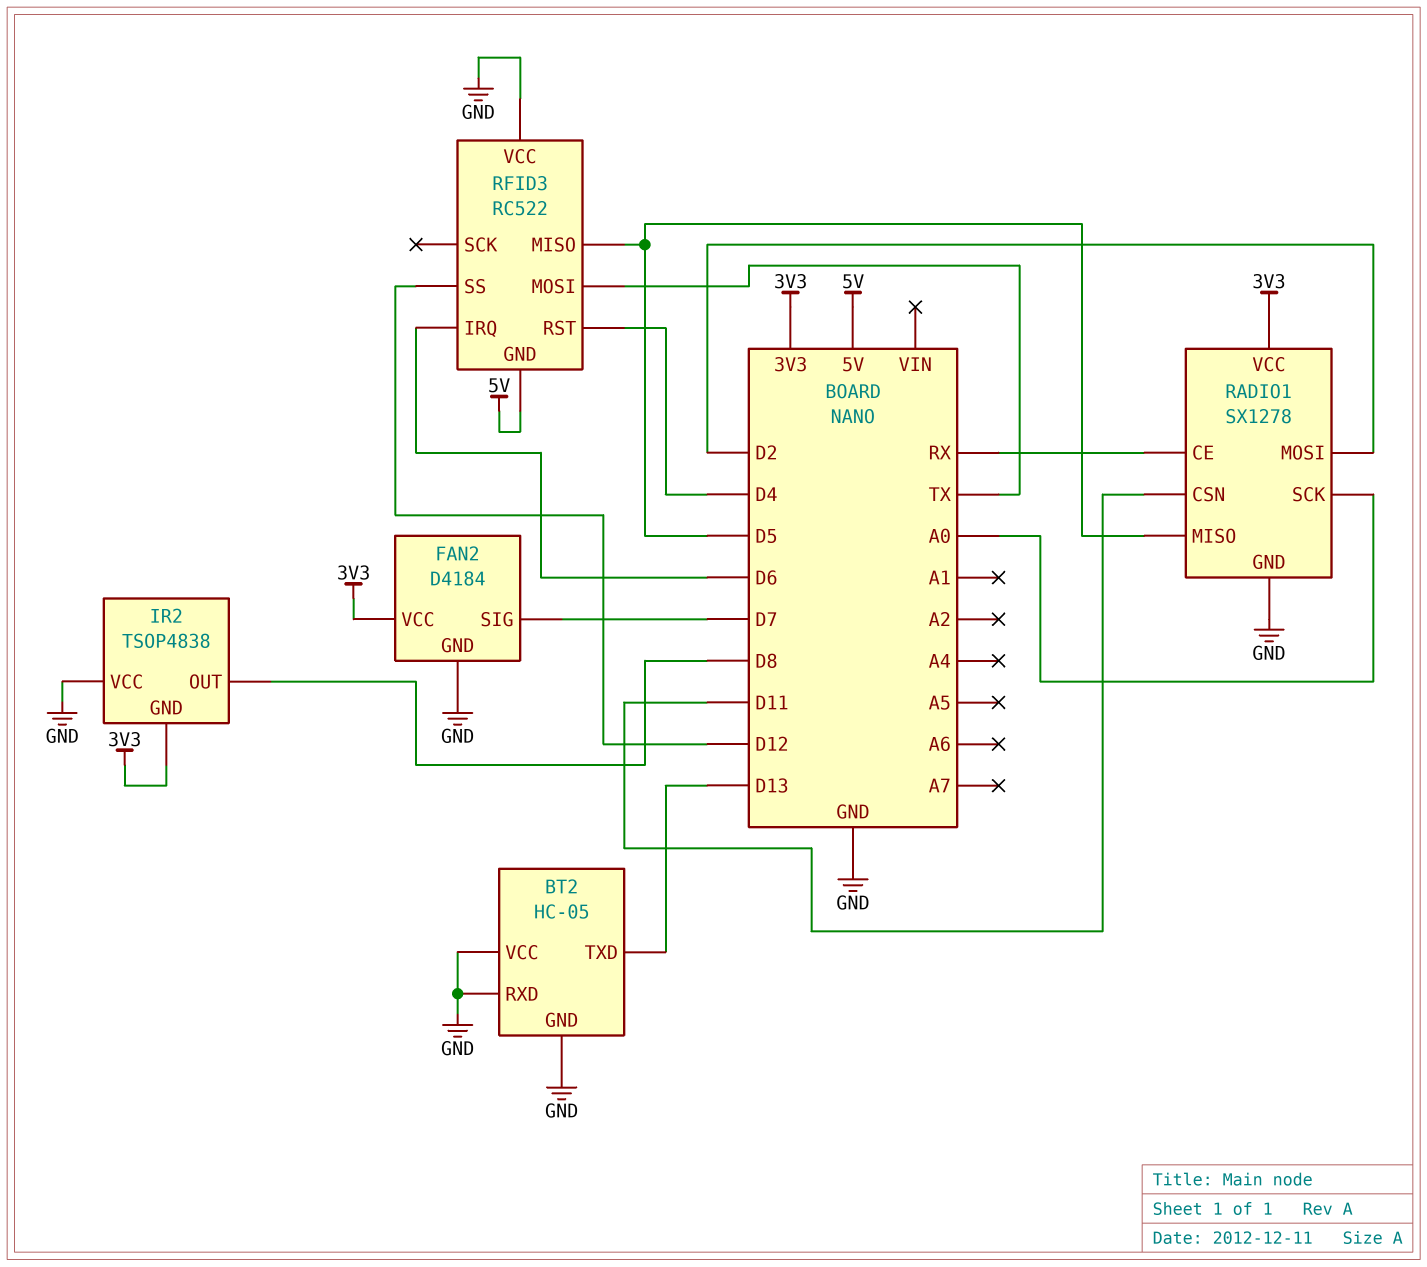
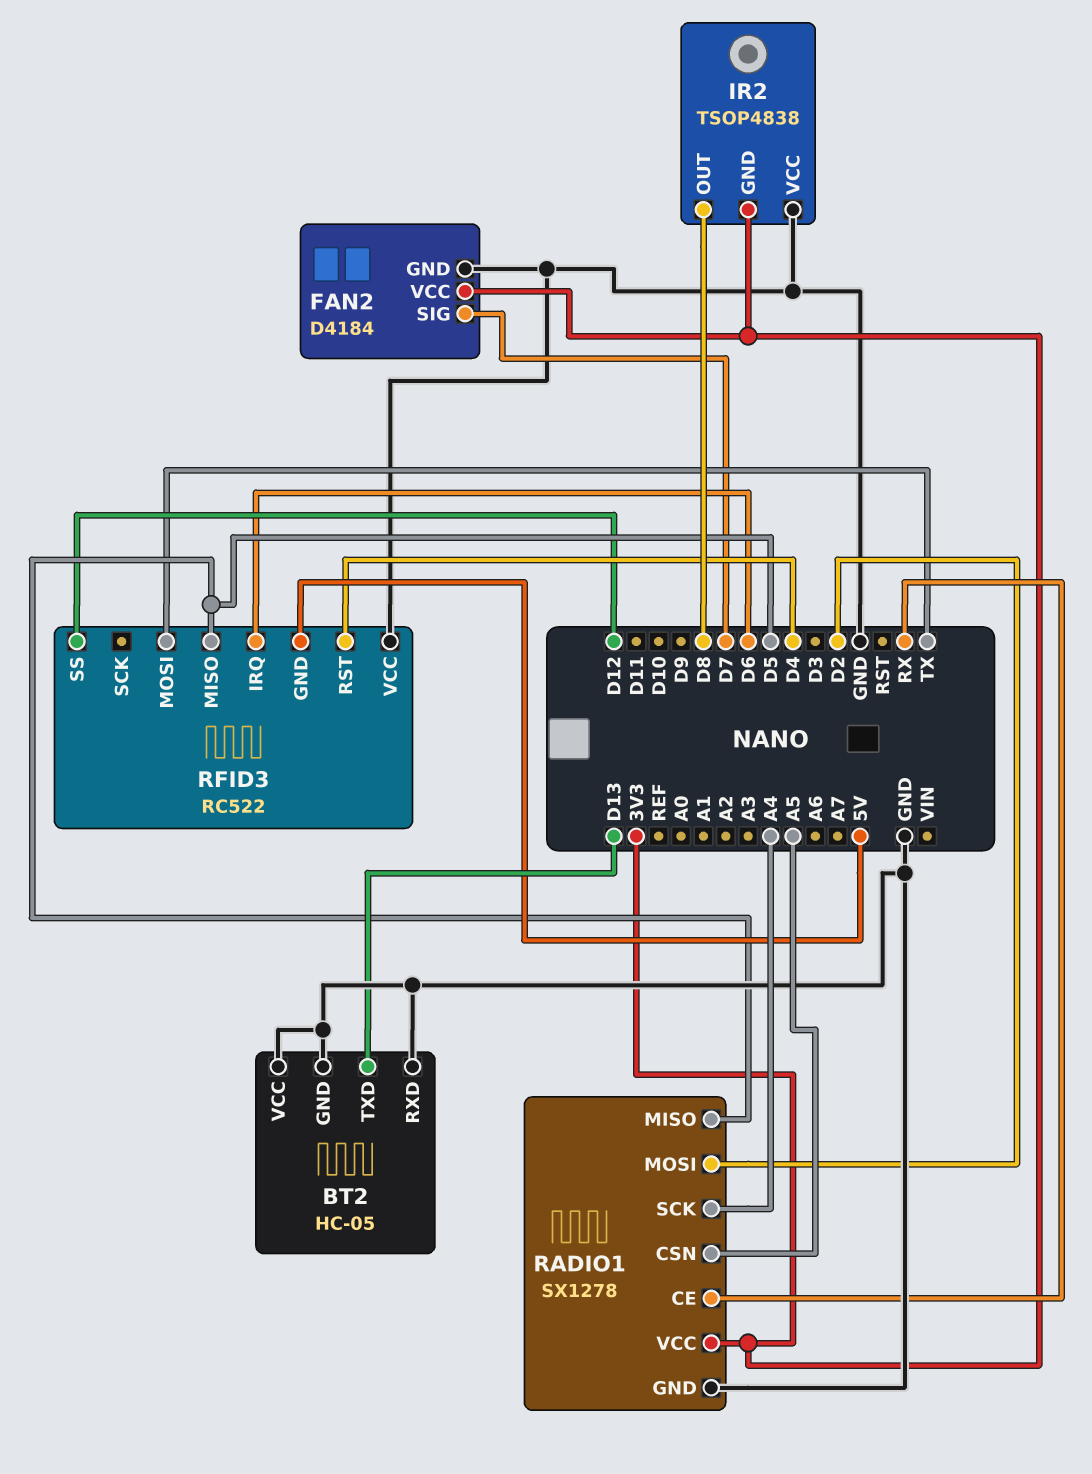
RADIO1 pin CSN: D11 -> A5
RADIO1 pin SCK: A0 -> A4

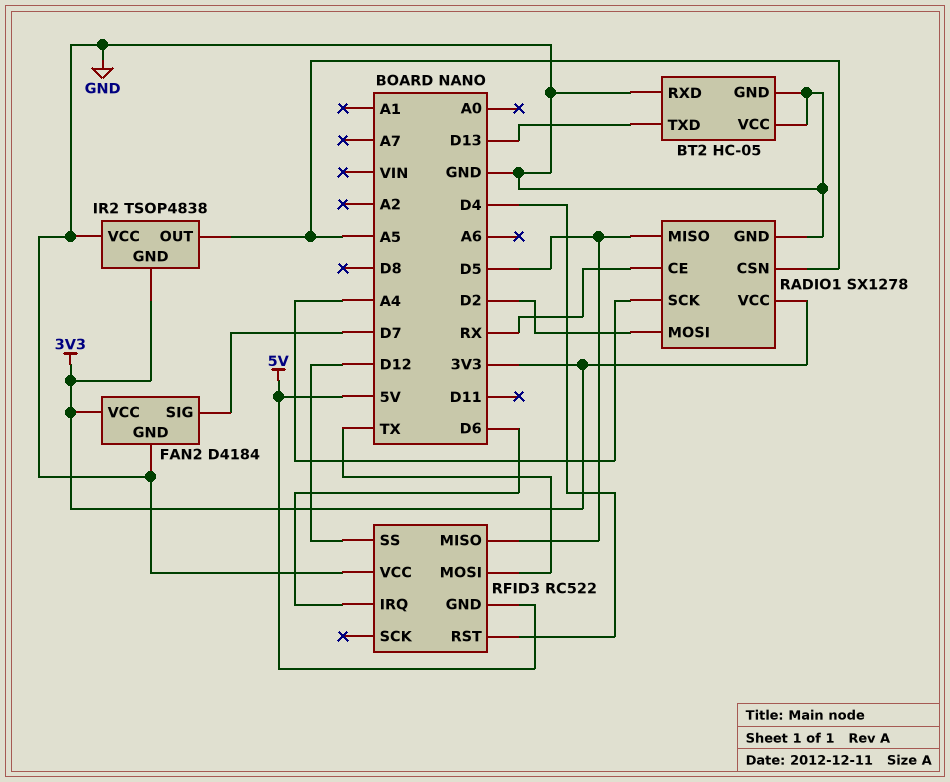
IR2 pin OUT: D8 -> A5

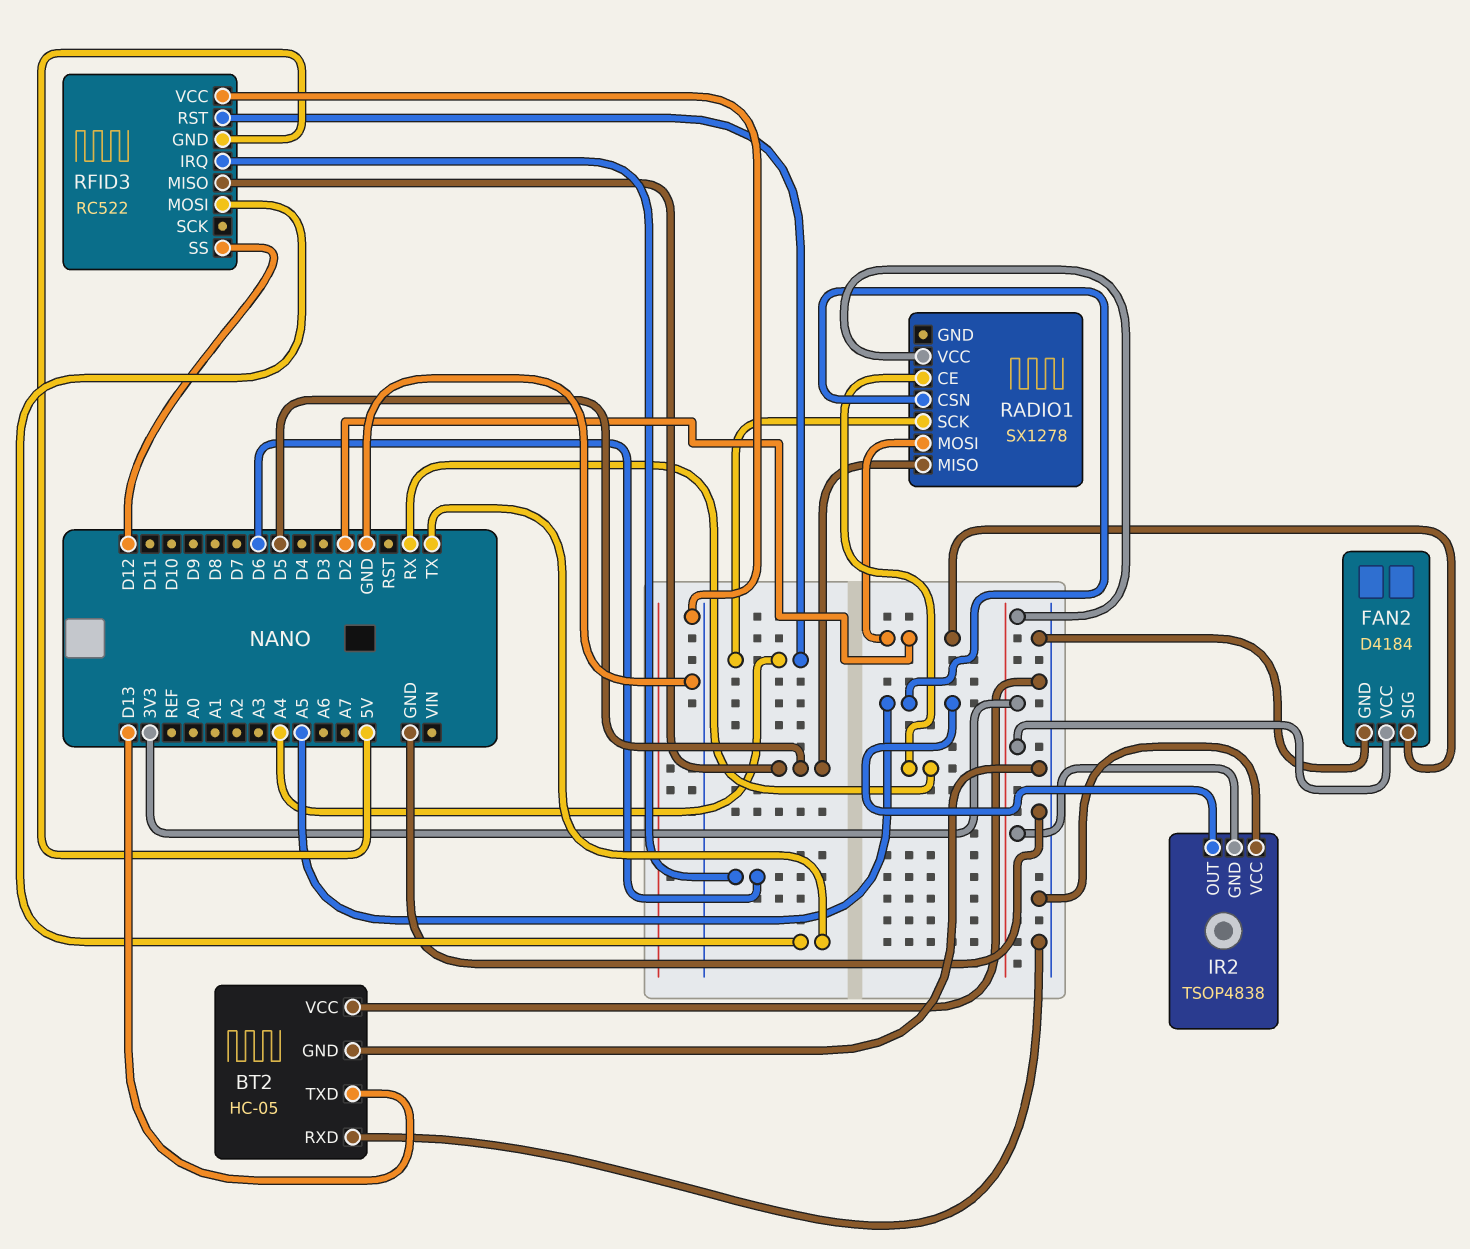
FAN2 pin SIG: D7 -> D2
RADIO1 pin GND: GND -> none
RFID3 pin RST: D4 -> A4

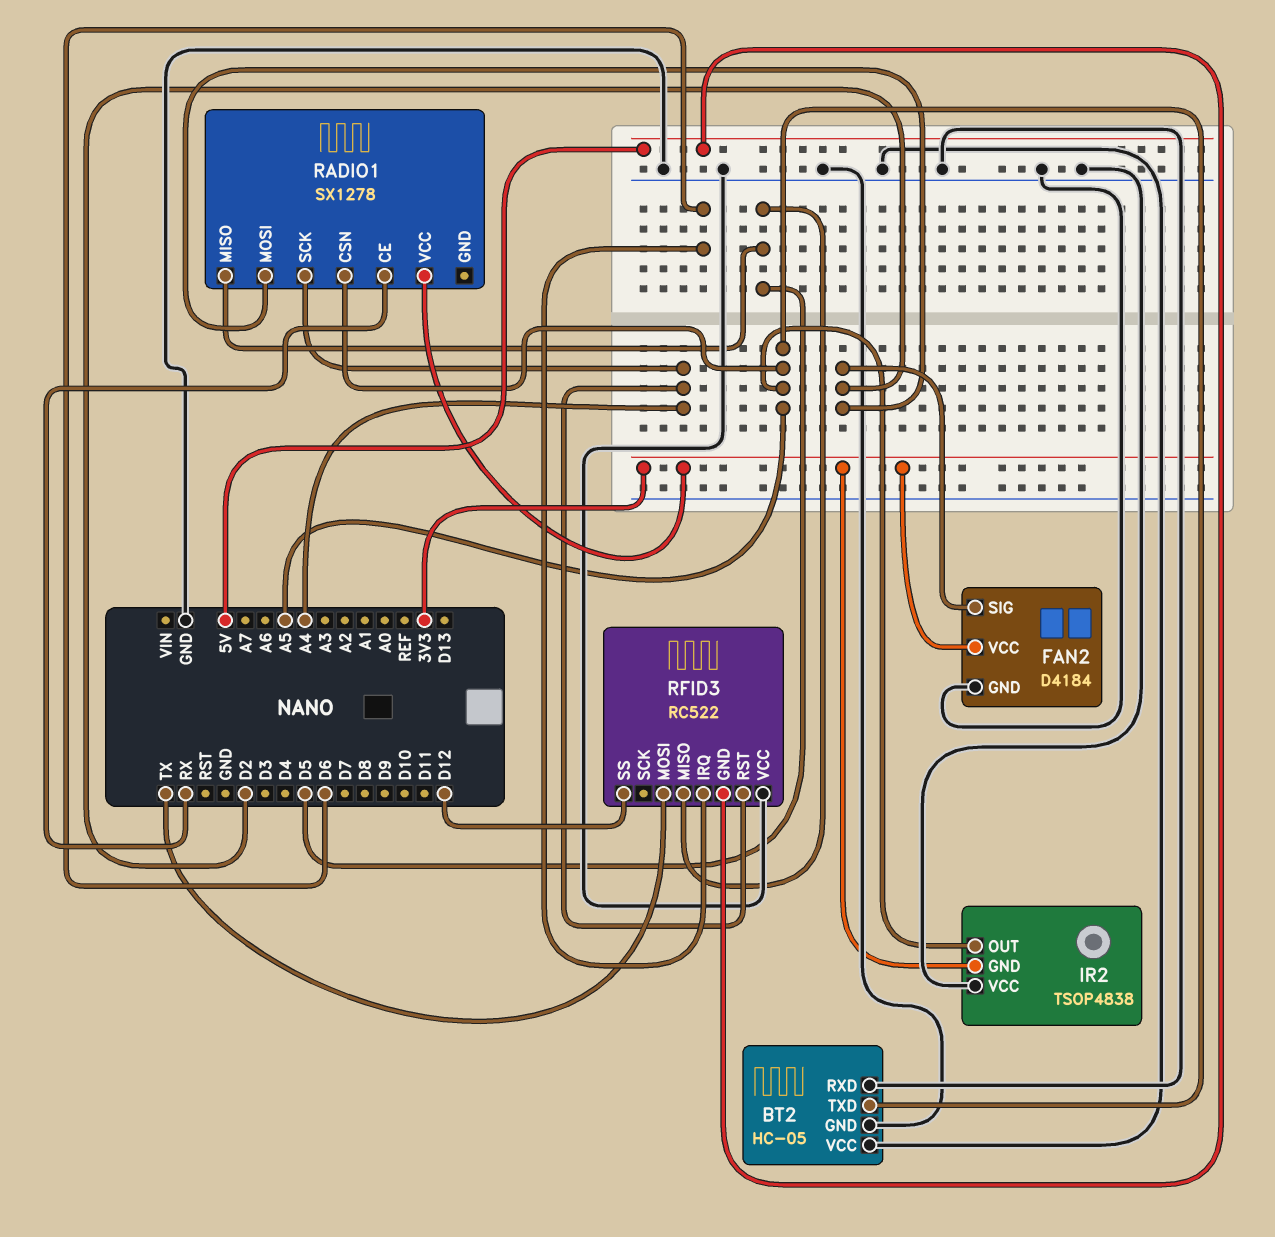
BT2 pin TXD: D13 -> A5

